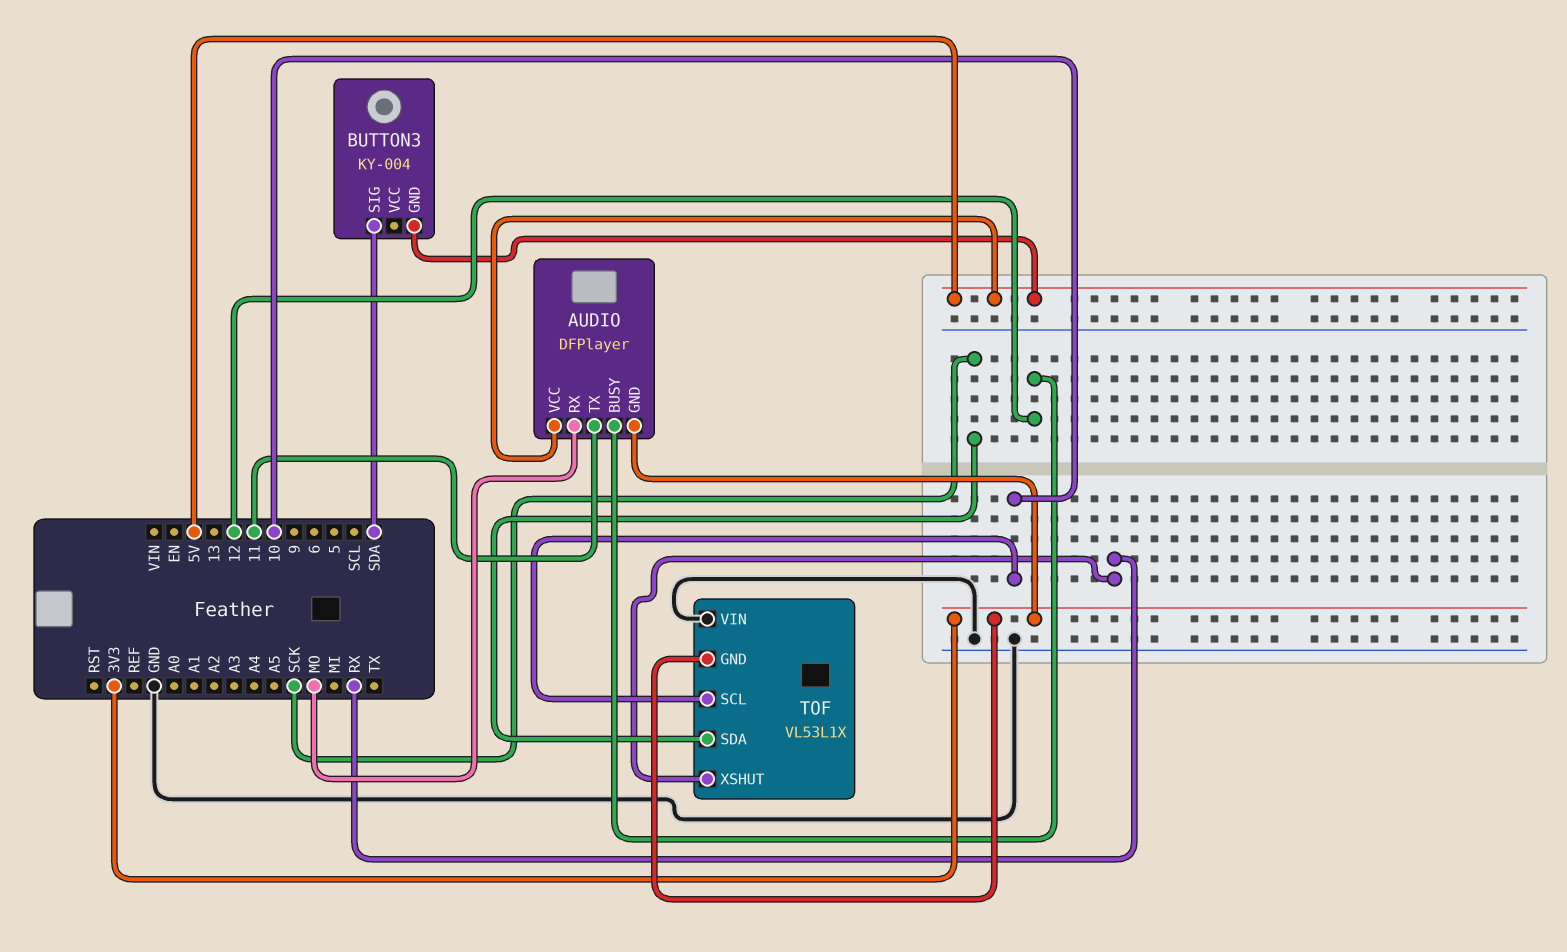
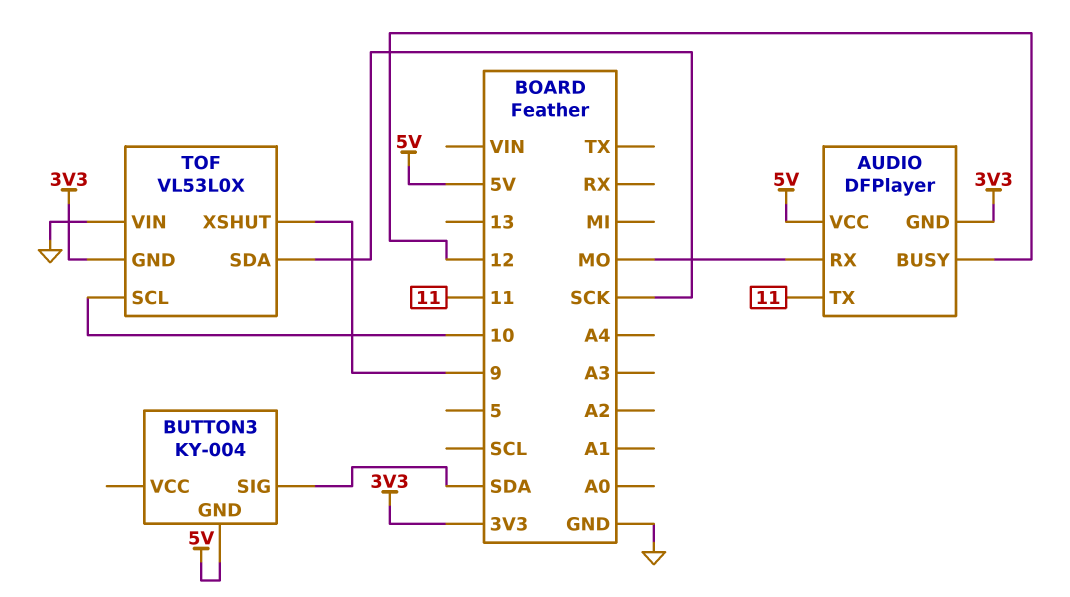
TOF: VL53L1X -> VL53L0X
TOF pin XSHUT: RX -> 9

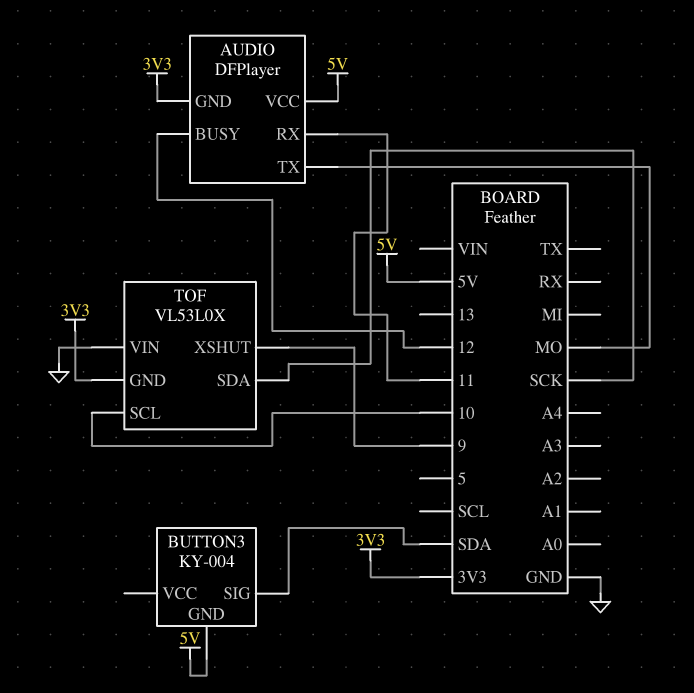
AUDIO pin RX: MO -> 11
AUDIO pin TX: 11 -> MO

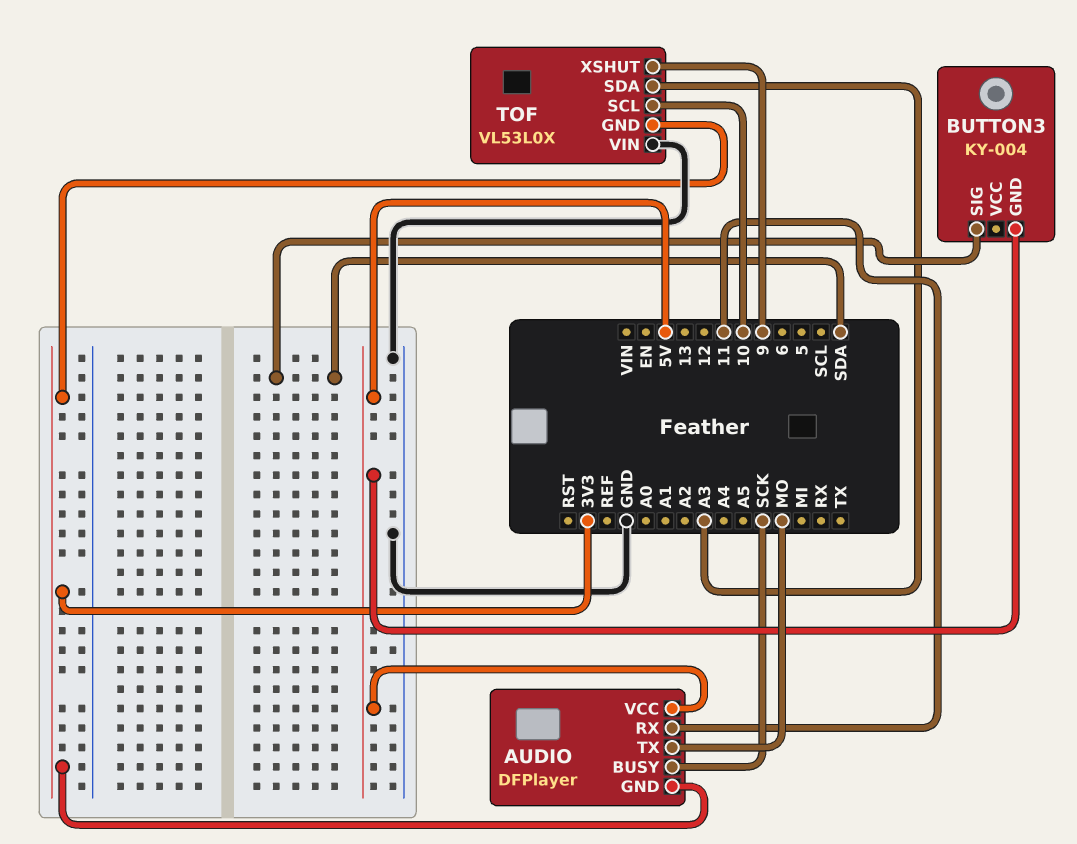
AUDIO pin BUSY: 12 -> SCK
TOF pin SDA: SCK -> A3

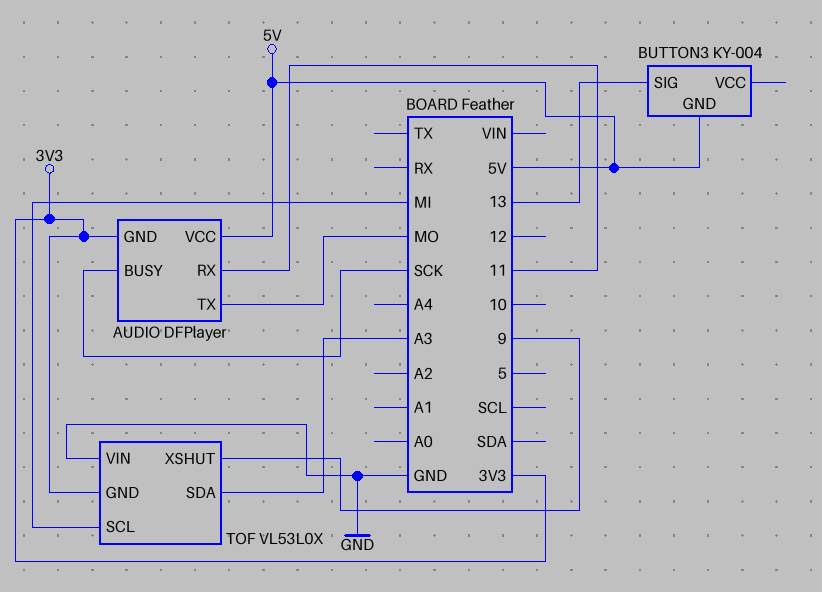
BUTTON3 pin SIG: SDA -> 13
TOF pin SCL: 10 -> MI

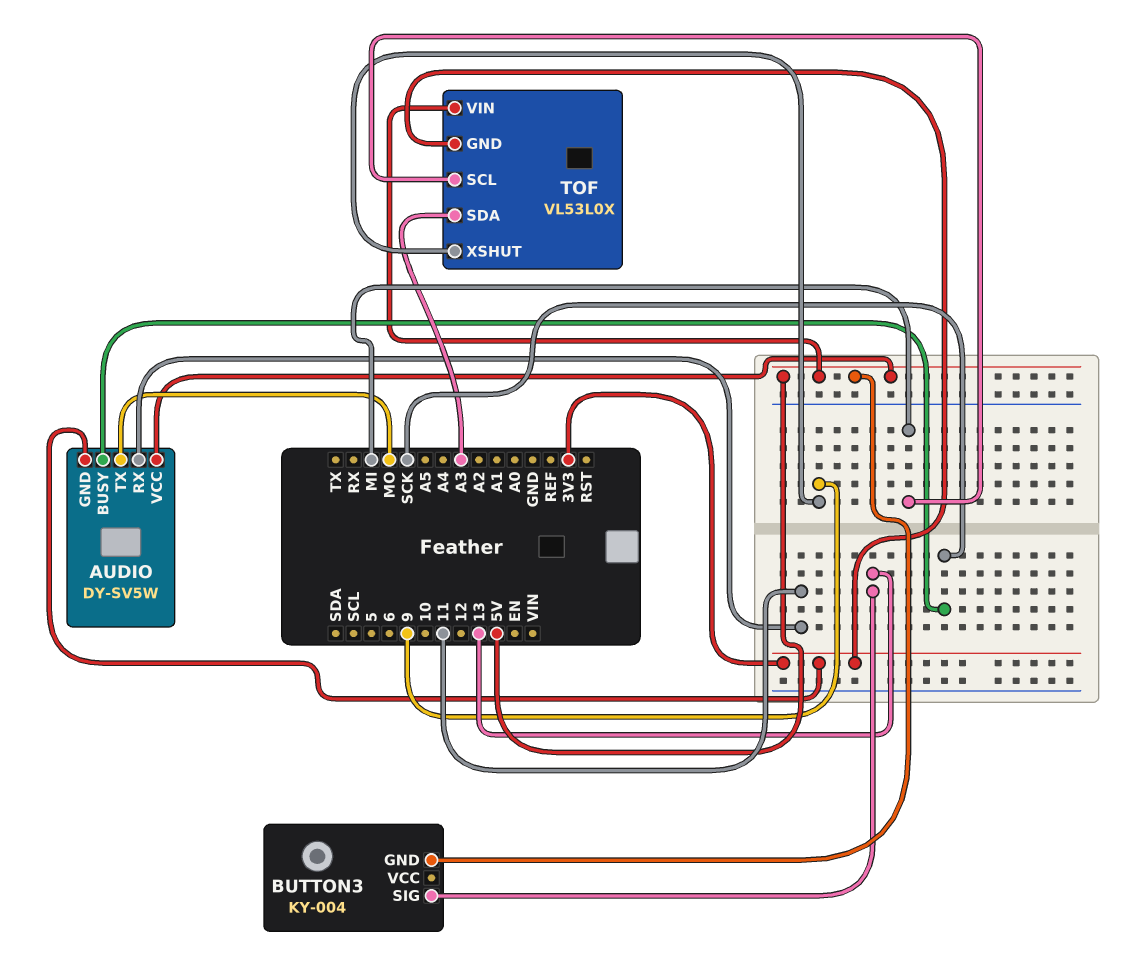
AUDIO: DFPlayer -> DY-SV5W
TOF pin VIN: GND -> 5V

